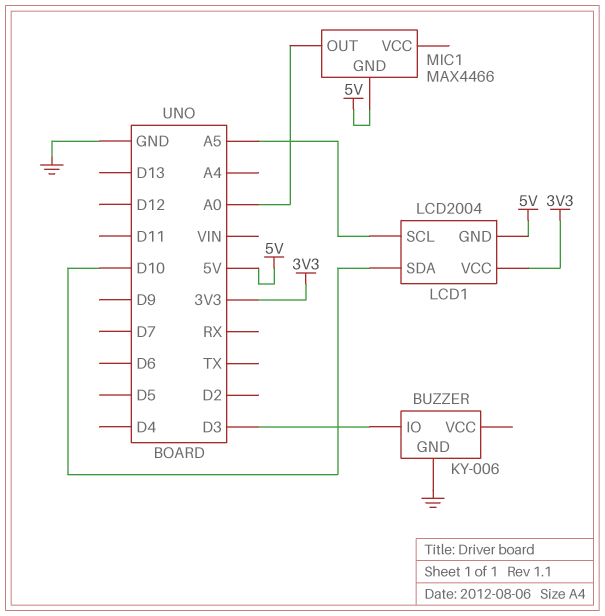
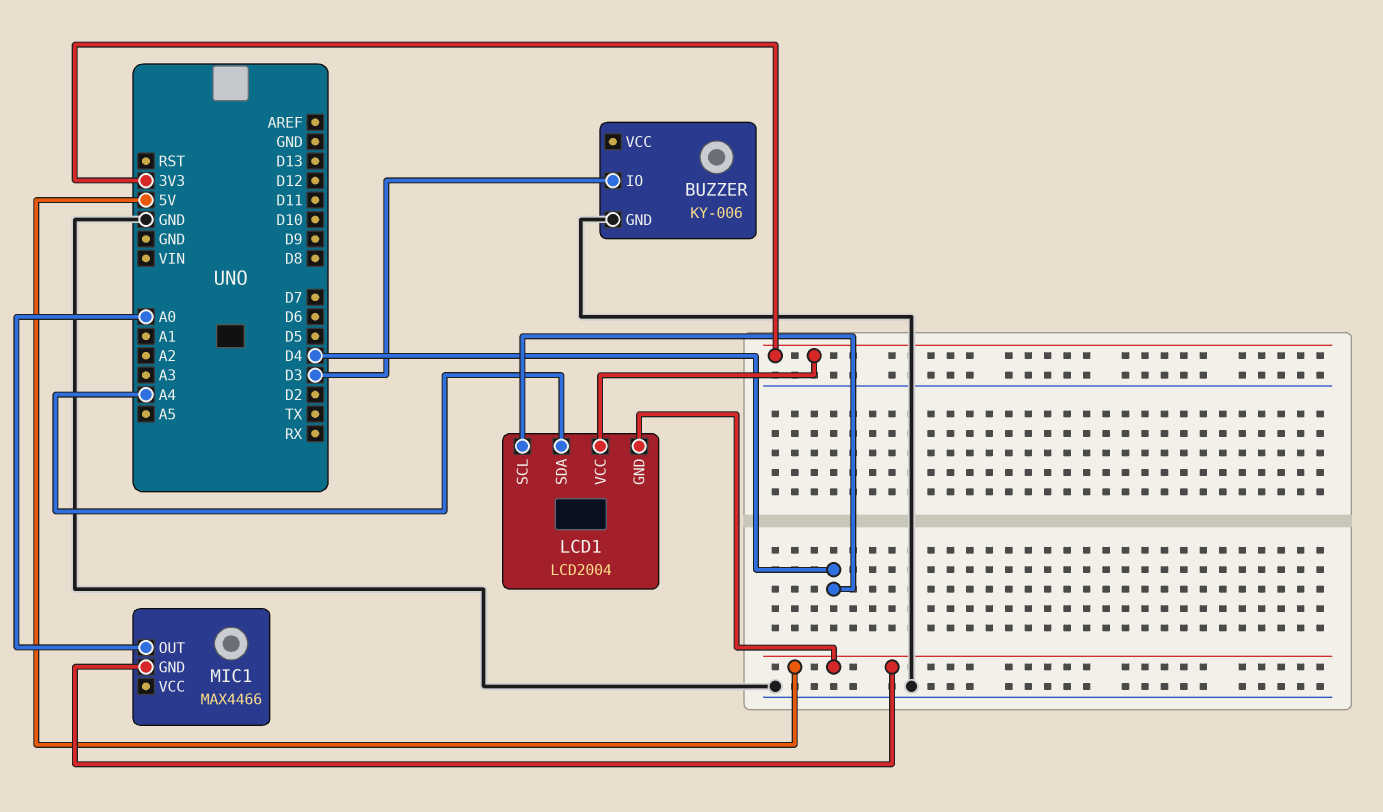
LCD1 pin SCL: A5 -> D4
LCD1 pin SDA: D10 -> A4

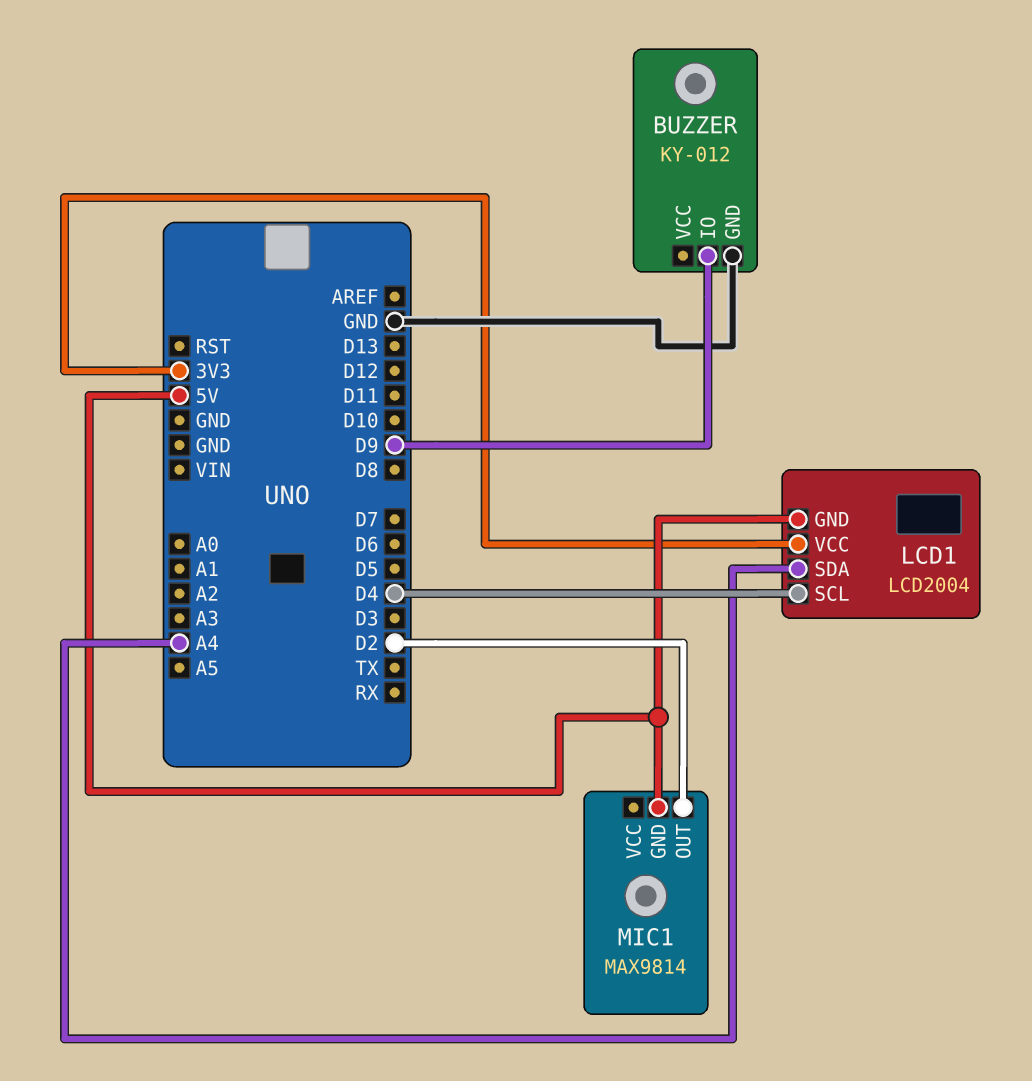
BUZZER: KY-006 -> KY-012
BUZZER pin IO: D3 -> D9
MIC1: MAX4466 -> MAX9814
MIC1 pin OUT: A0 -> D2

